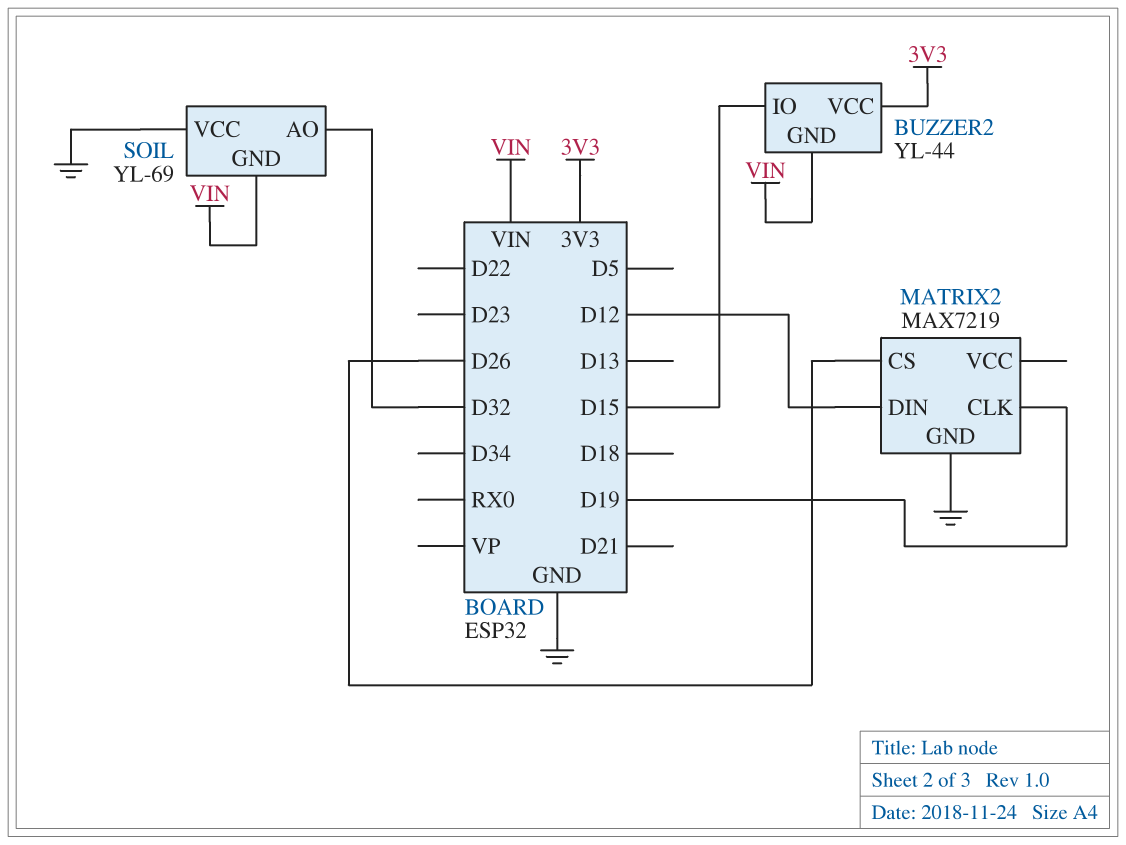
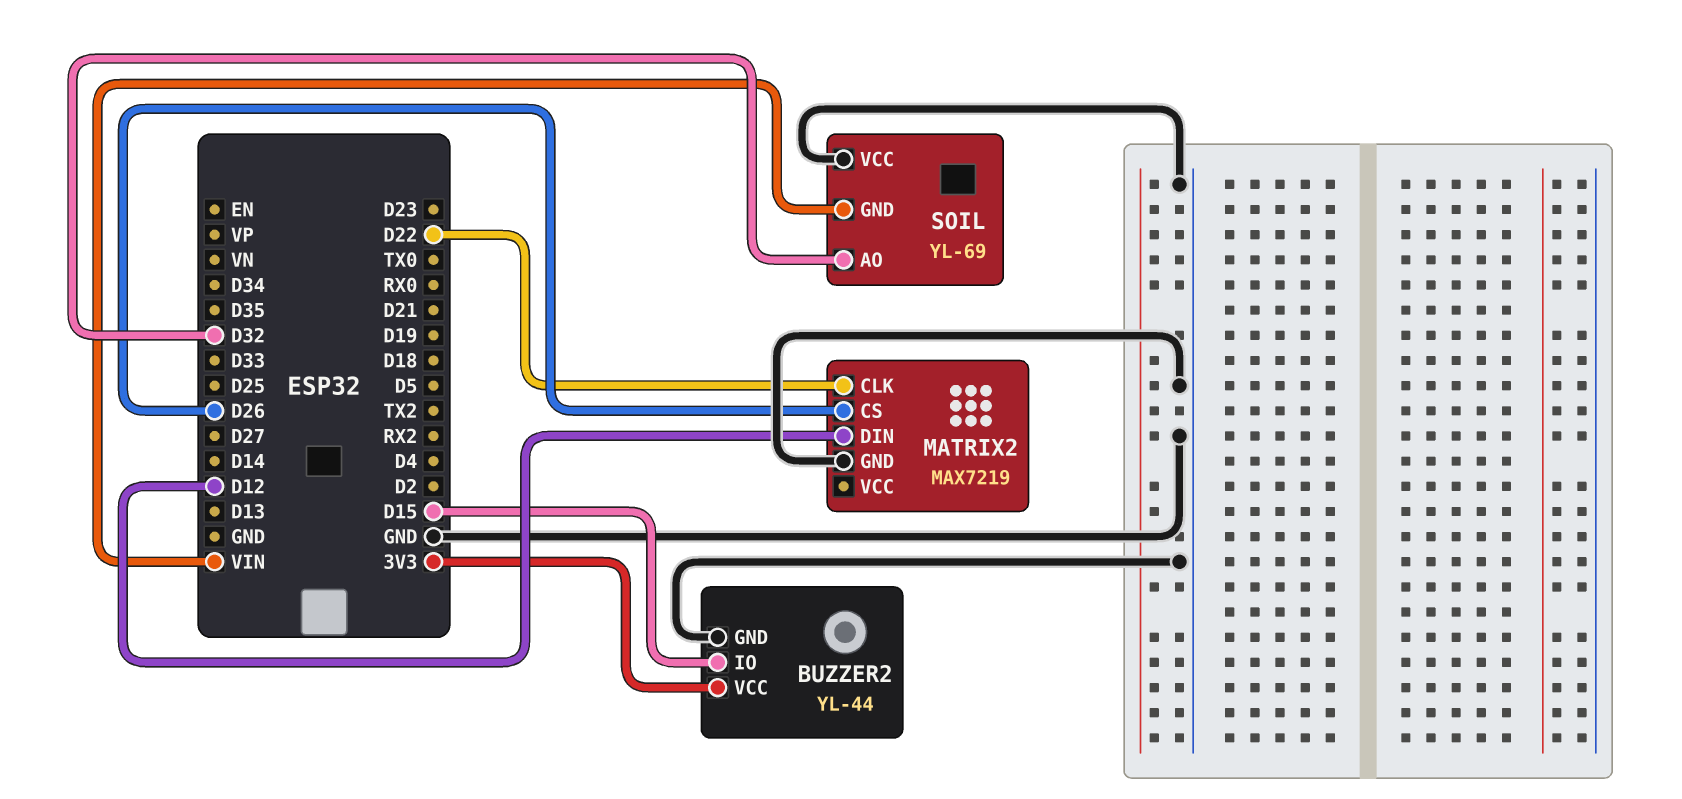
BUZZER2 pin GND: VIN -> GND
MATRIX2 pin CLK: D19 -> D22

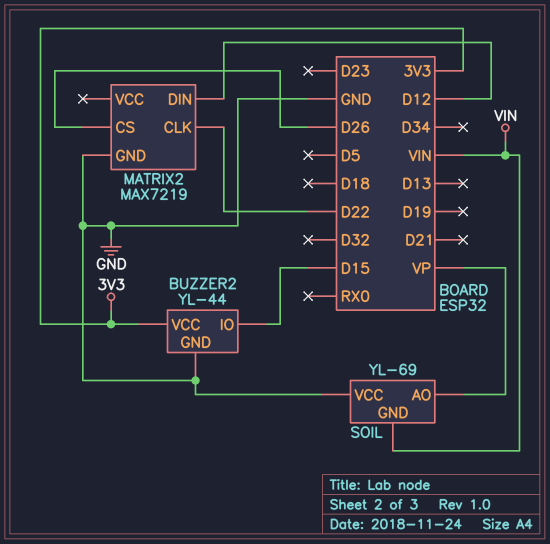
SOIL pin AO: D32 -> VP

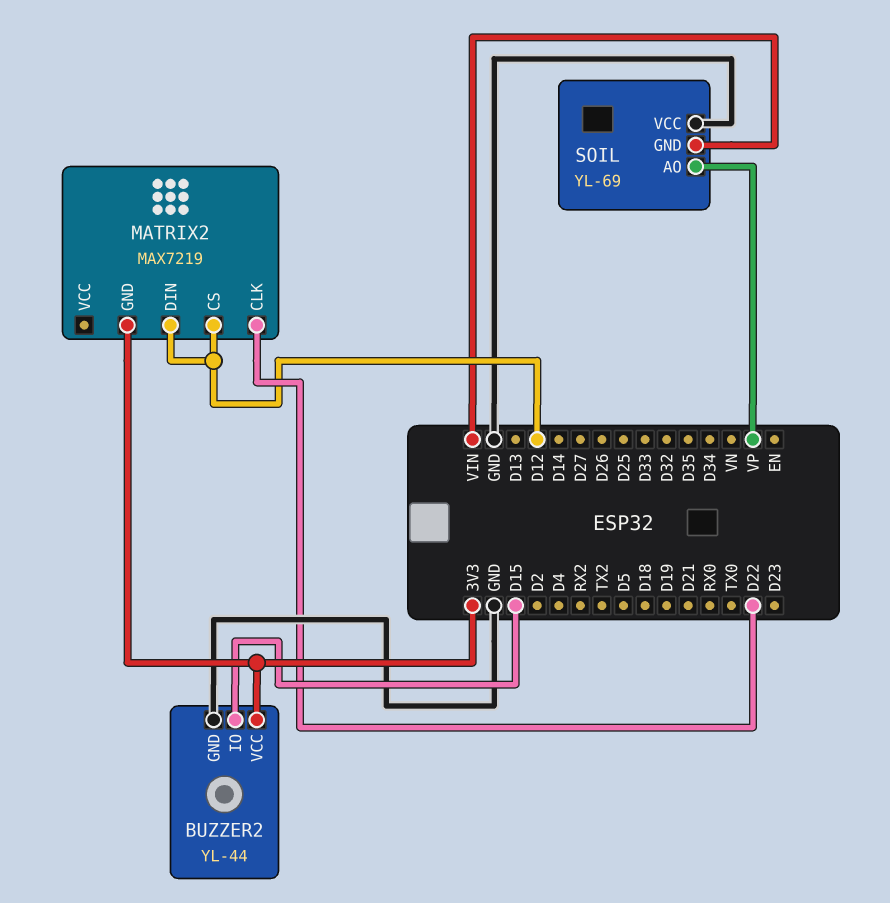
MATRIX2 pin CS: D26 -> D12
MATRIX2 pin GND: GND -> 3V3

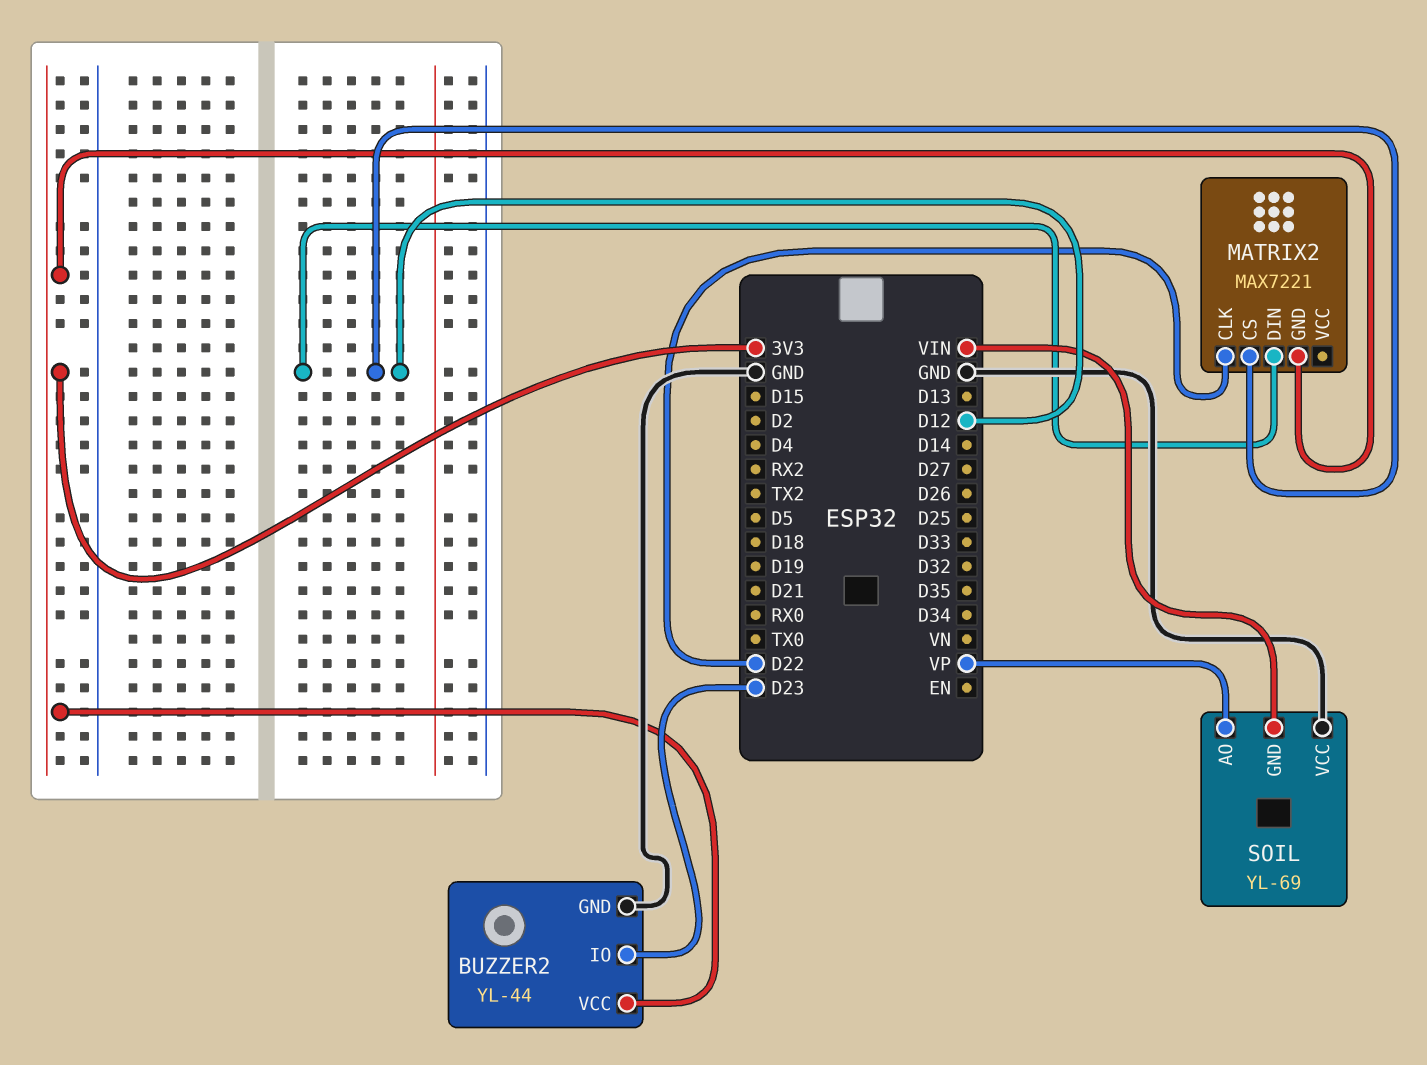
BUZZER2 pin IO: D15 -> D23
MATRIX2: MAX7219 -> MAX7221

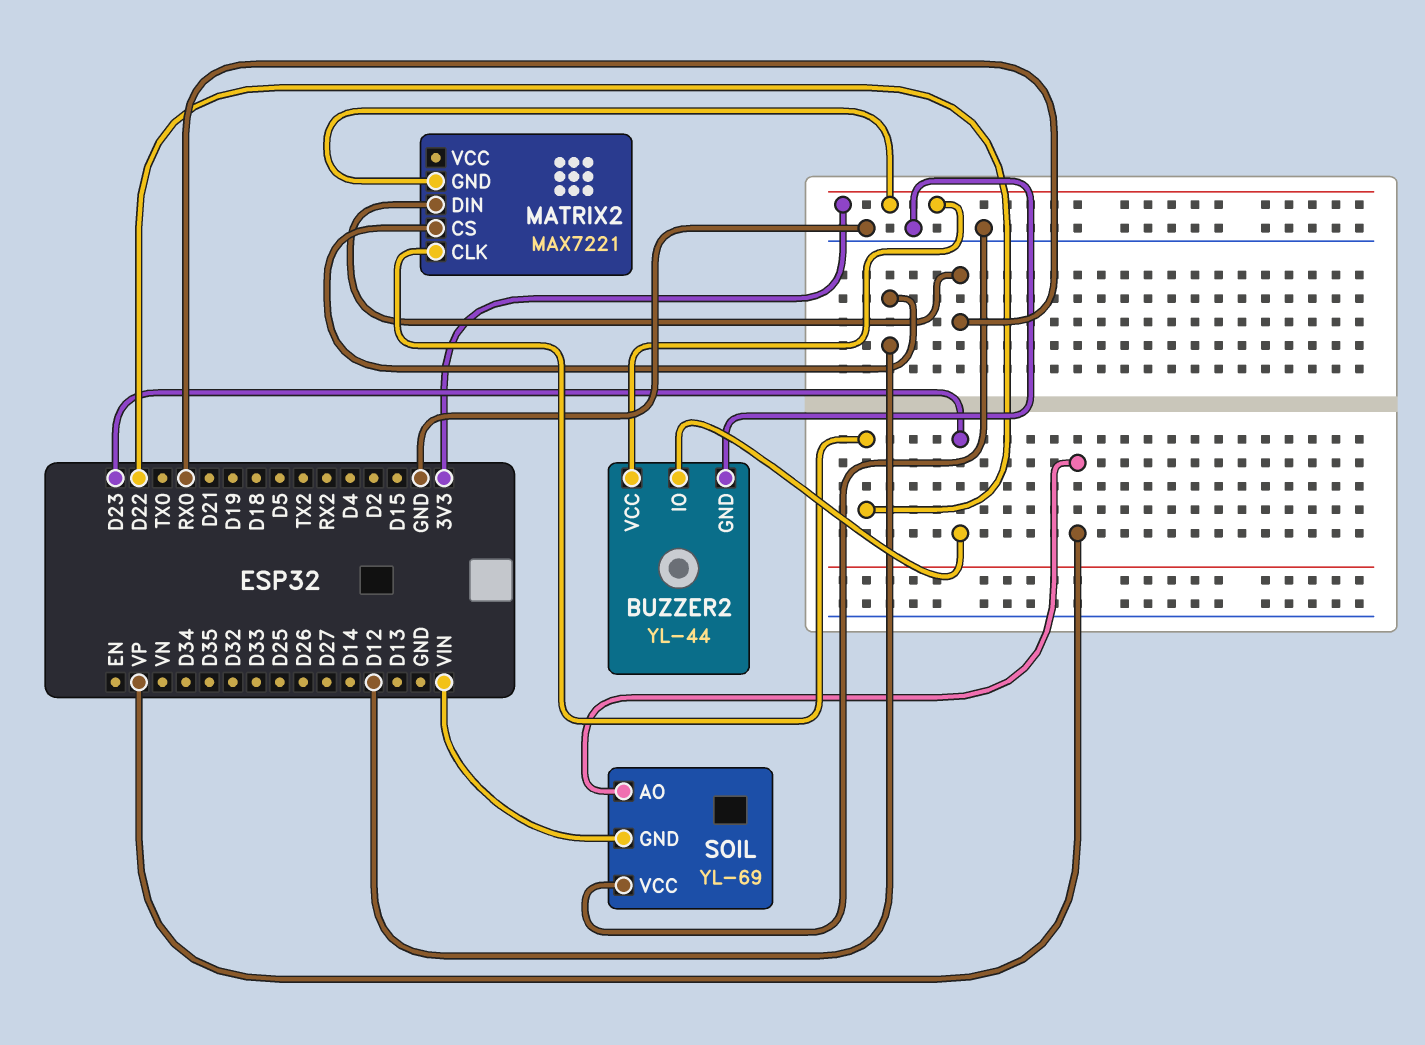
MATRIX2 pin DIN: D12 -> RX0

